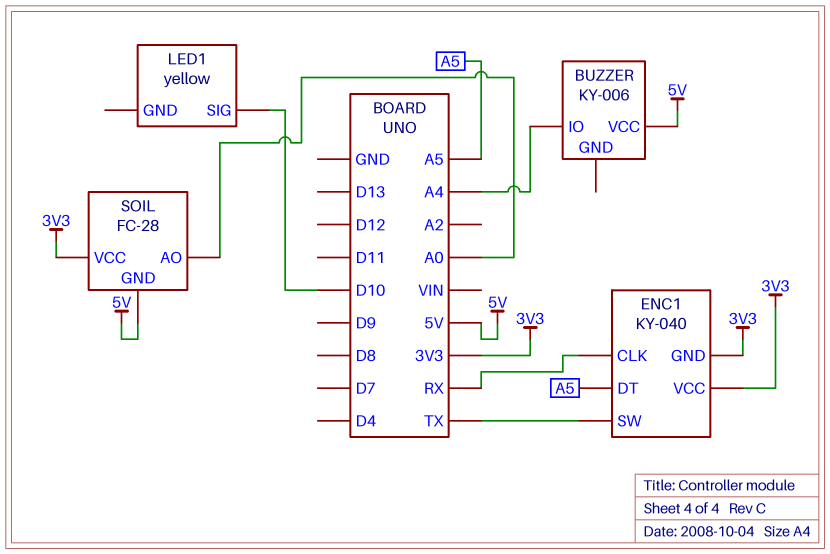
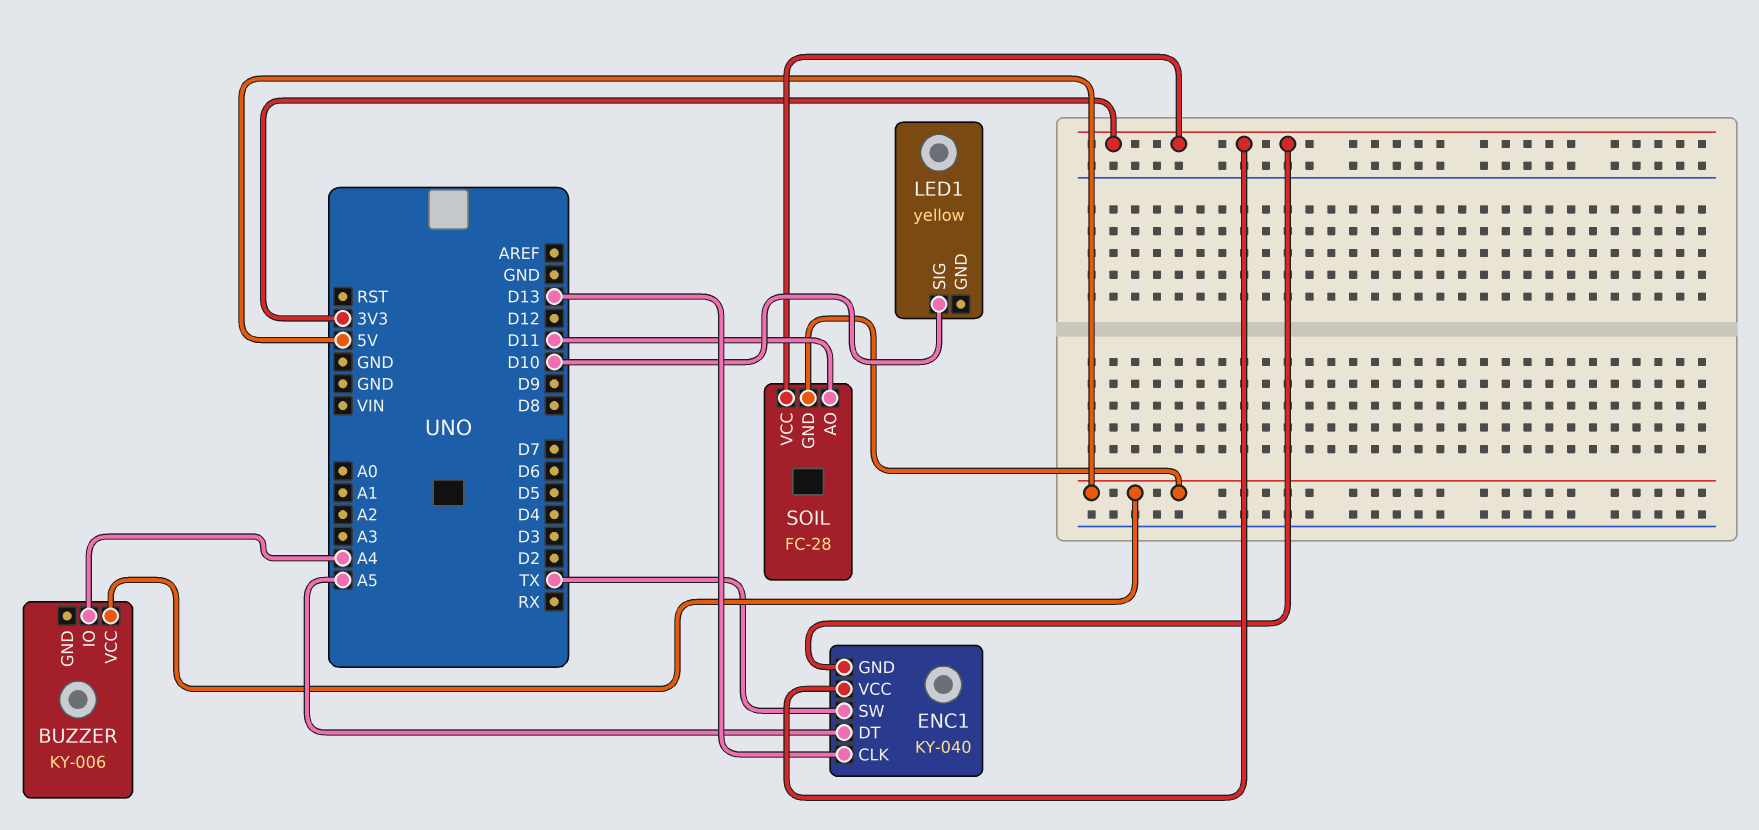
ENC1 pin CLK: RX -> D13
SOIL pin AO: A0 -> D11

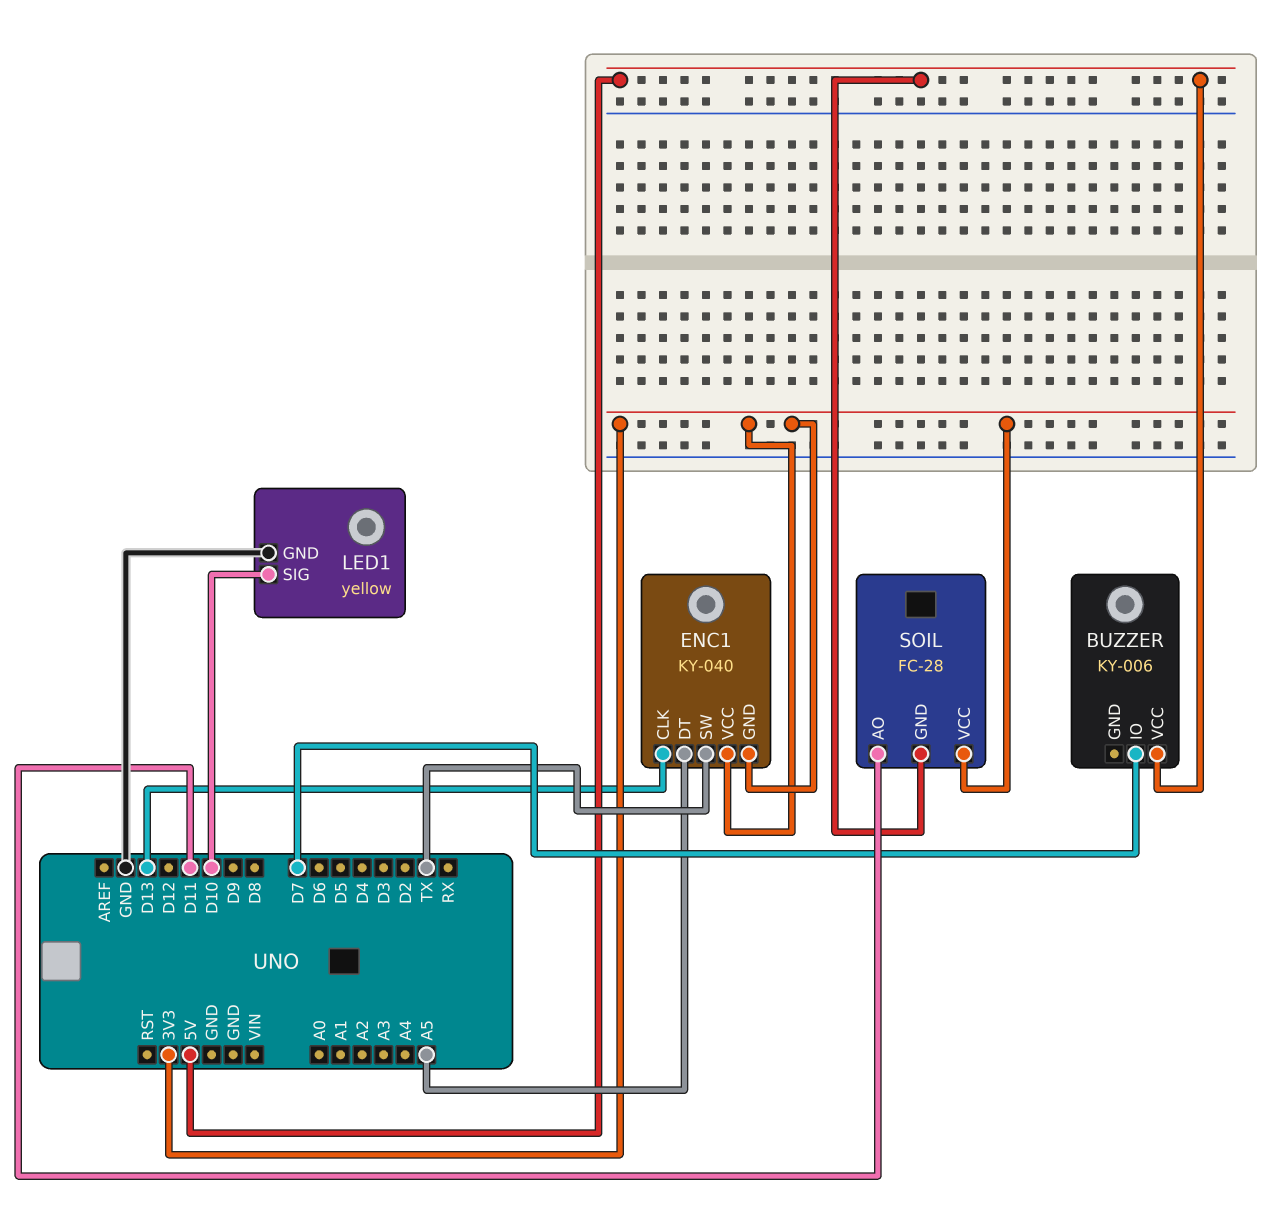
BUZZER pin IO: A4 -> D7
LED1 pin GND: none -> GND

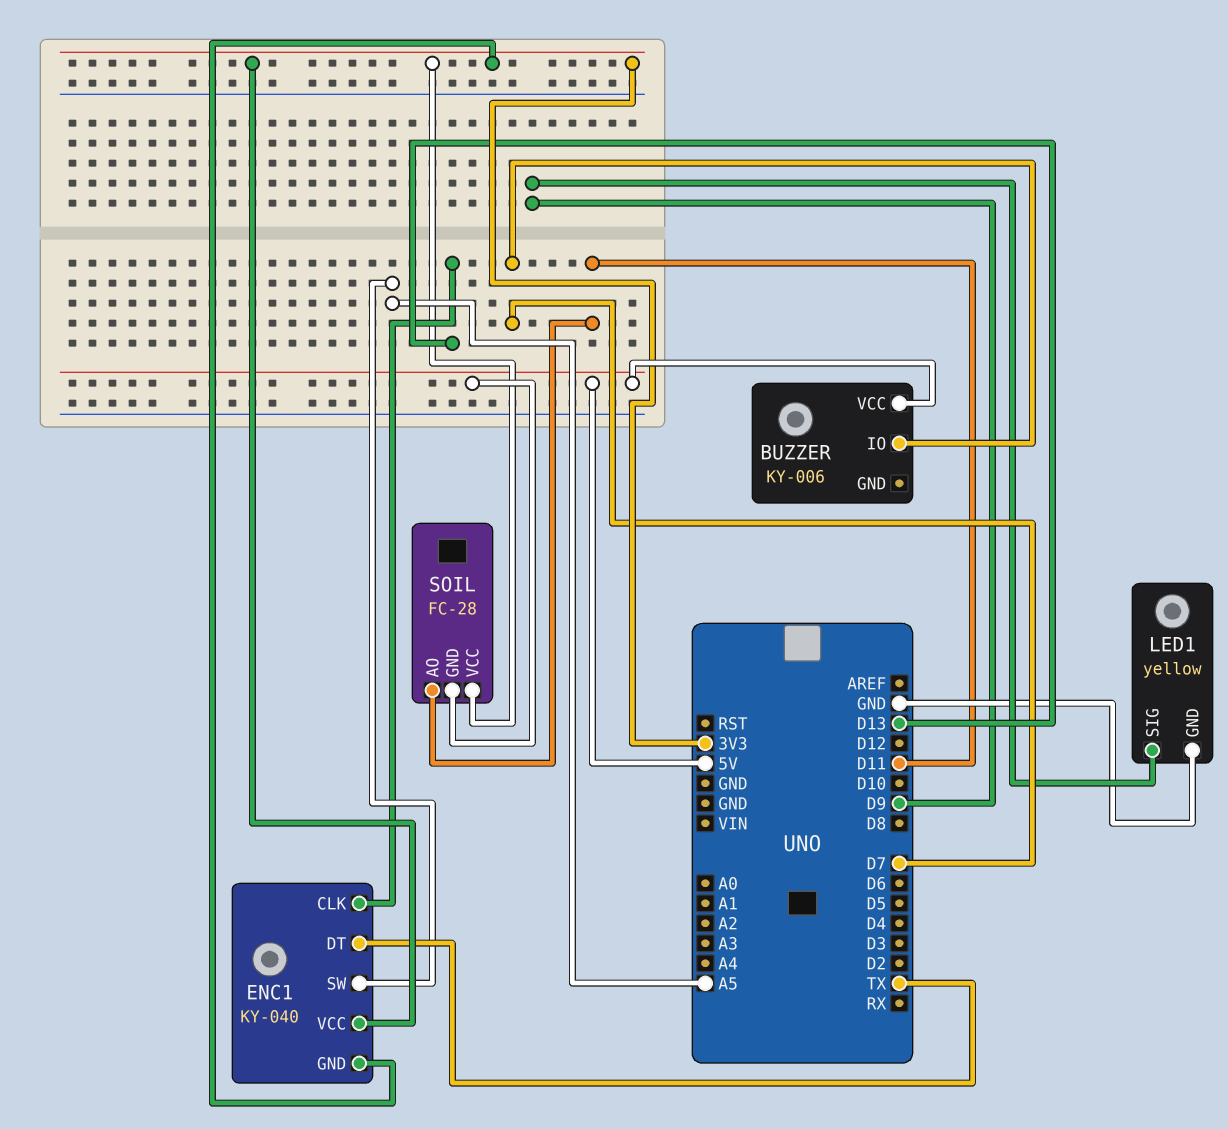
ENC1 pin DT: A5 -> TX
ENC1 pin SW: TX -> A5
LED1 pin SIG: D10 -> D9

